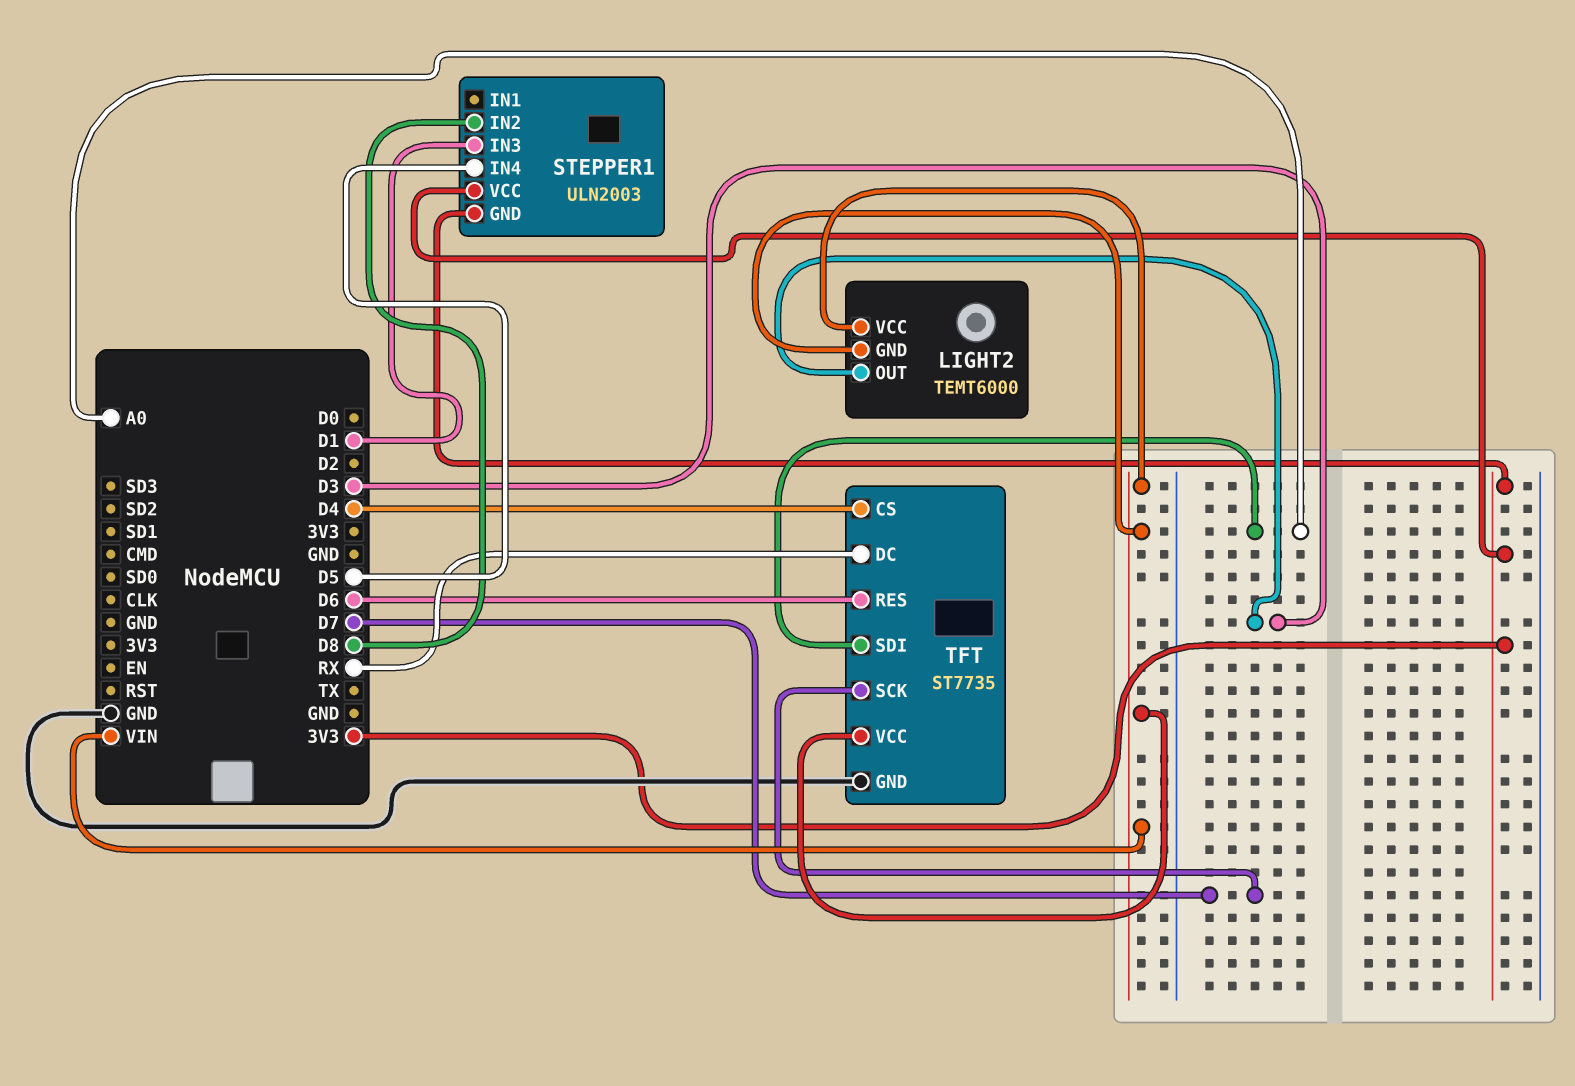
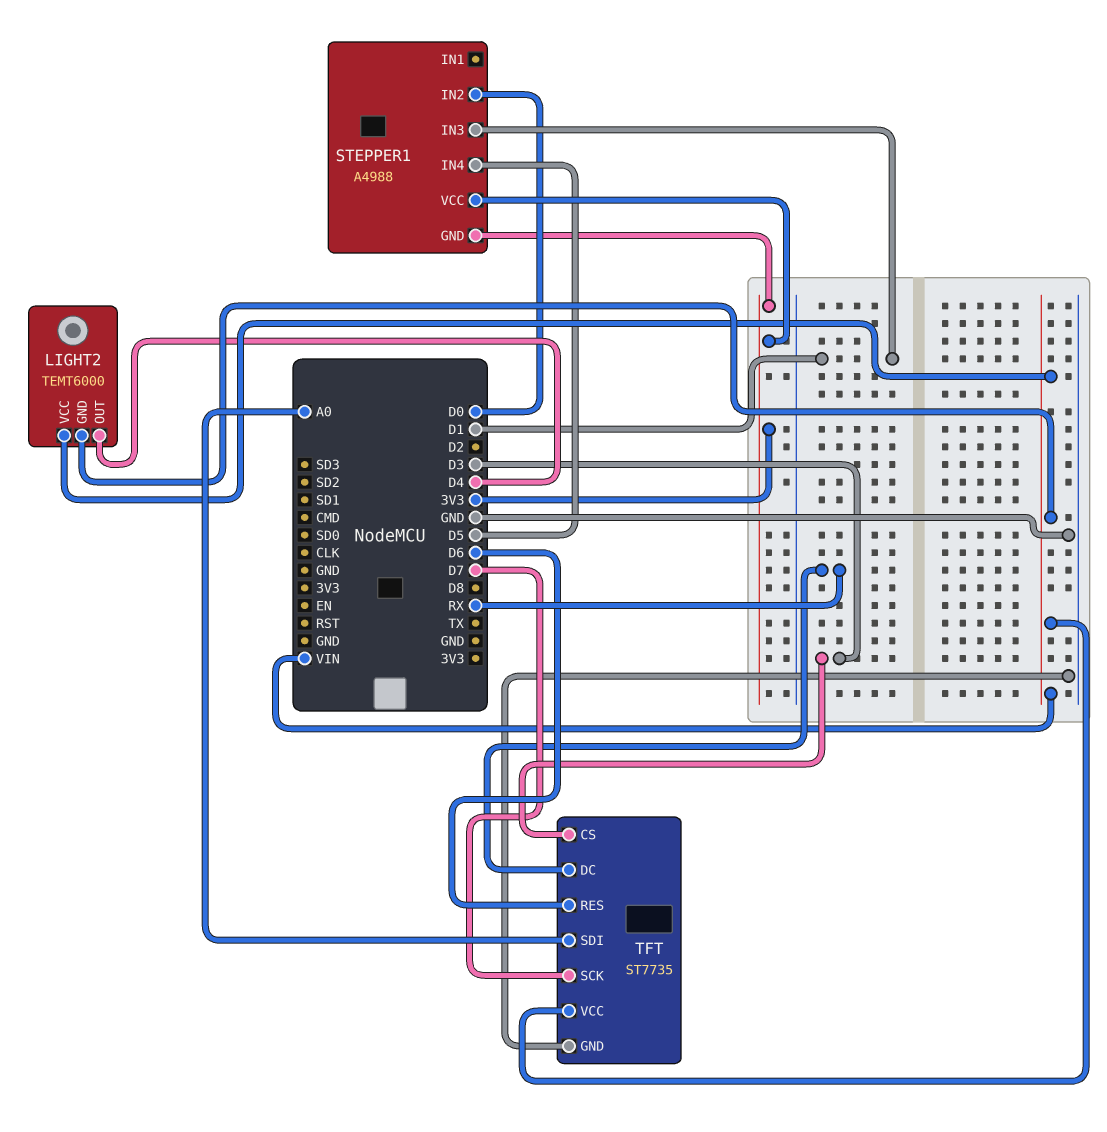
LIGHT2 pin OUT: D3 -> D4
STEPPER1: ULN2003 -> A4988
STEPPER1 pin IN2: D8 -> D0
TFT pin CS: D4 -> D3

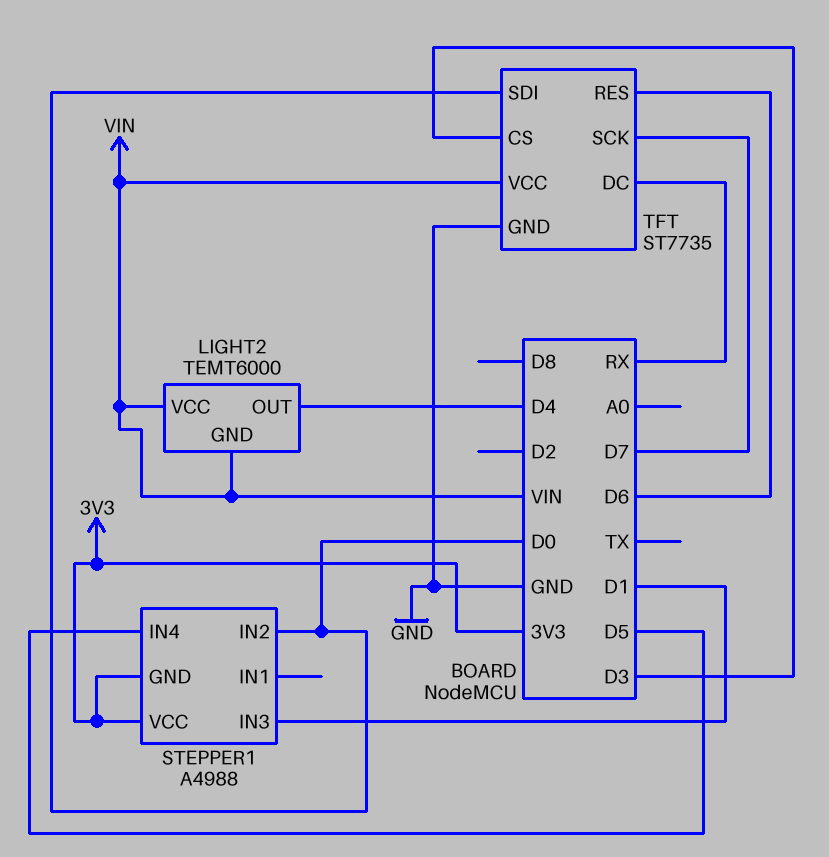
TFT pin SDI: A0 -> D0

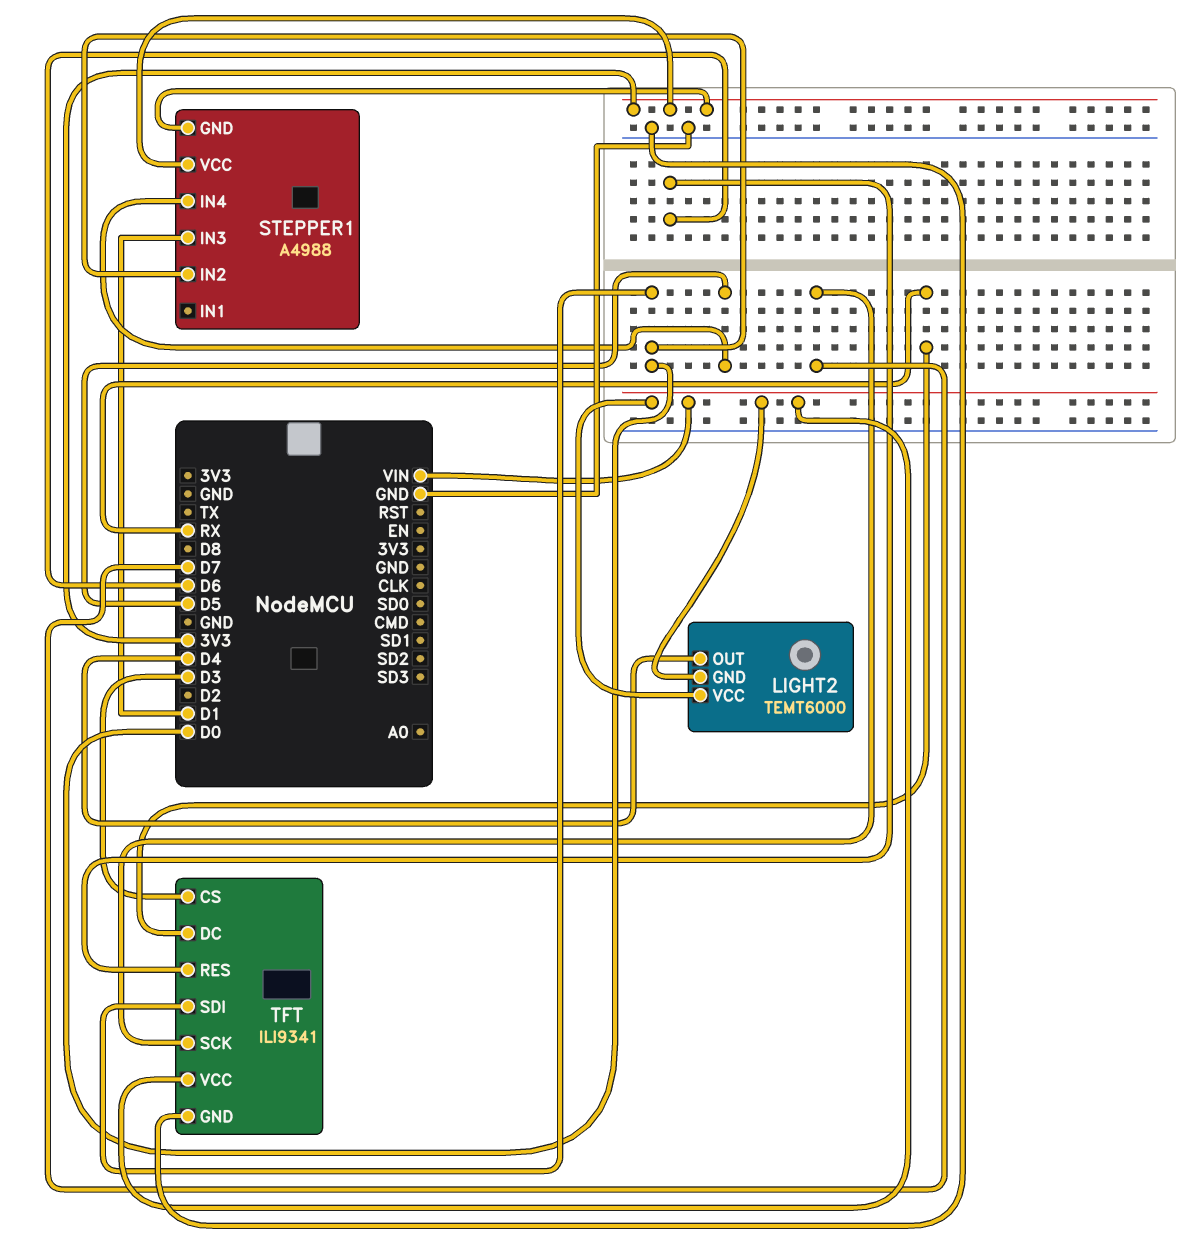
TFT: ST7735 -> ILI9341

